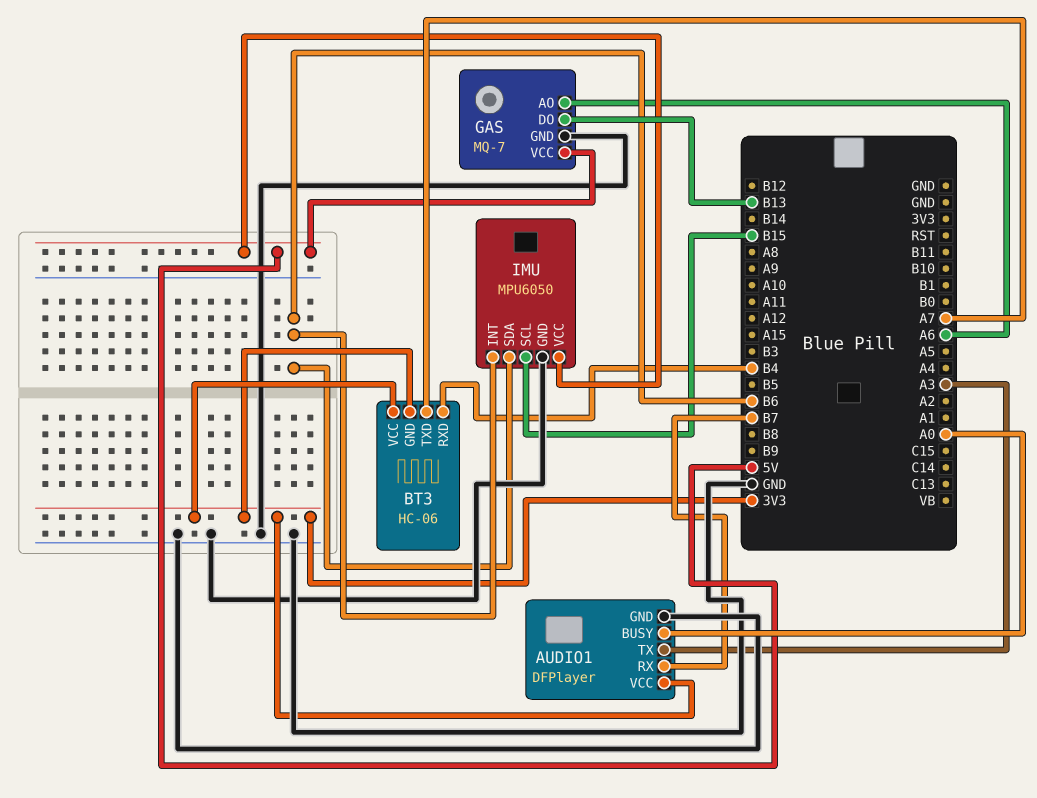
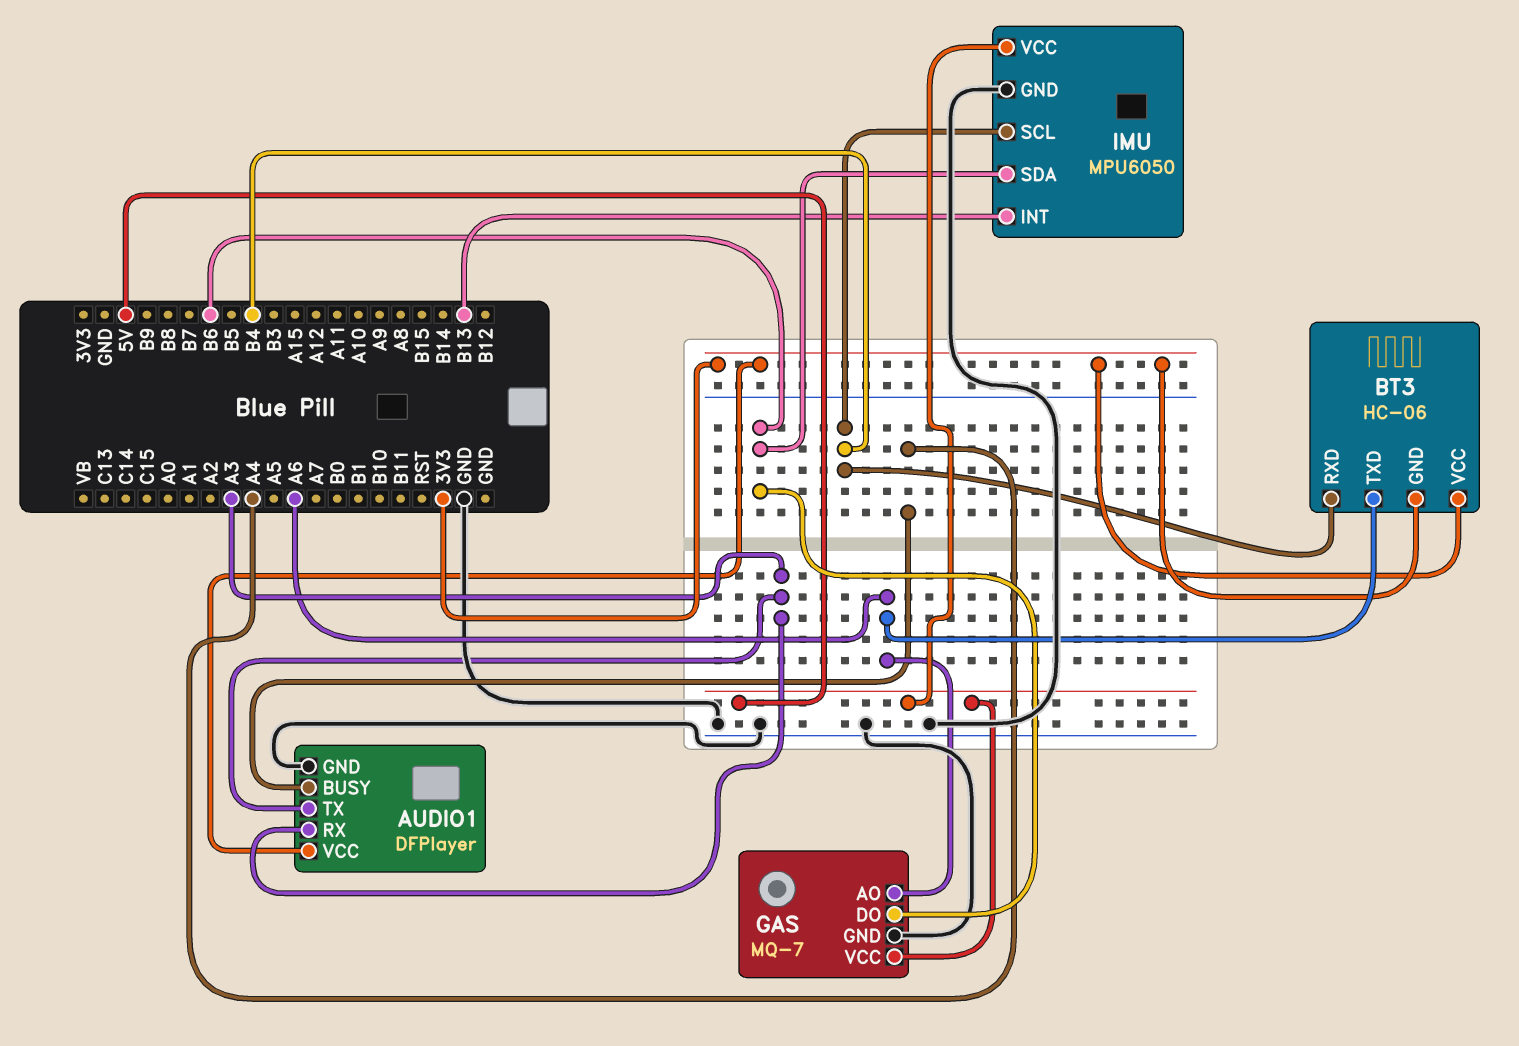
AUDIO1 pin BUSY: A0 -> A4
AUDIO1 pin RX: B7 -> A3
BT3 pin TXD: A7 -> A6
GAS pin DO: B13 -> B6
IMU pin INT: B6 -> B13
IMU pin SCL: B15 -> B4

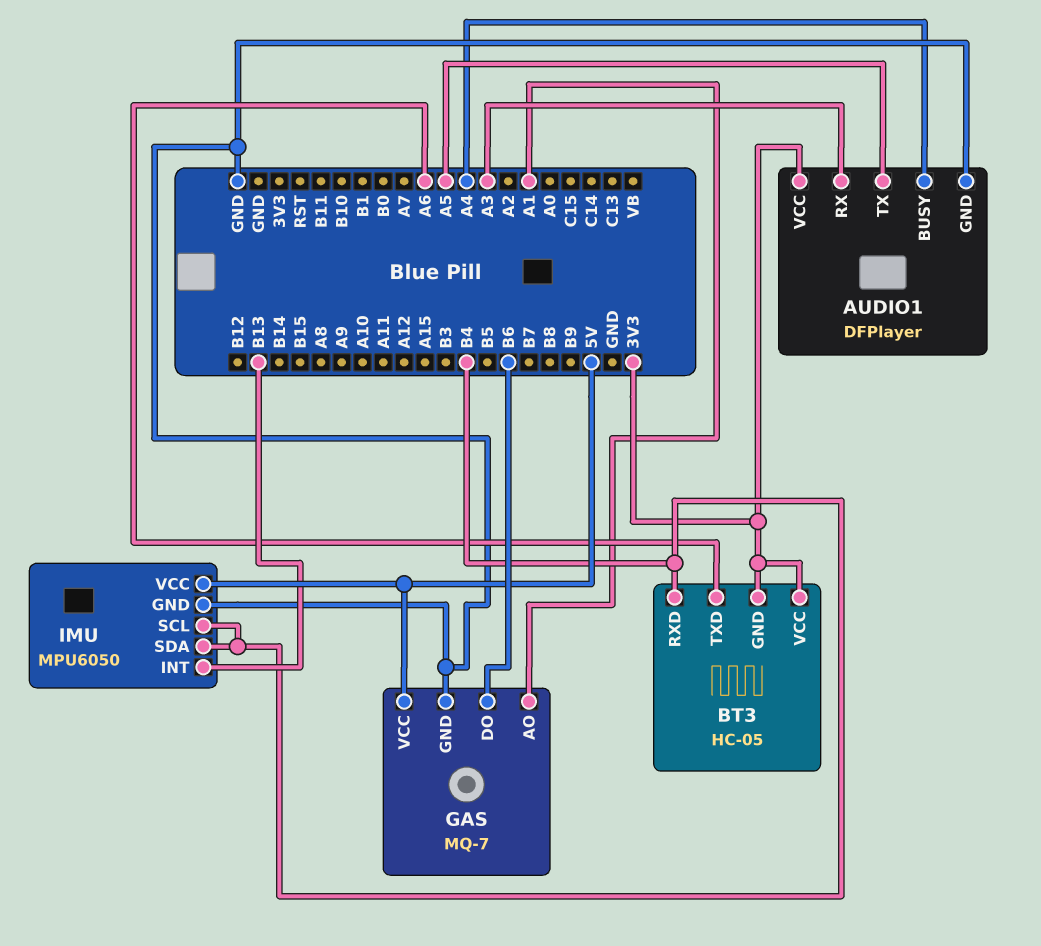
AUDIO1 pin TX: A3 -> A5
BT3: HC-06 -> HC-05
GAS pin AO: A6 -> A1
IMU pin SDA: B6 -> B4

